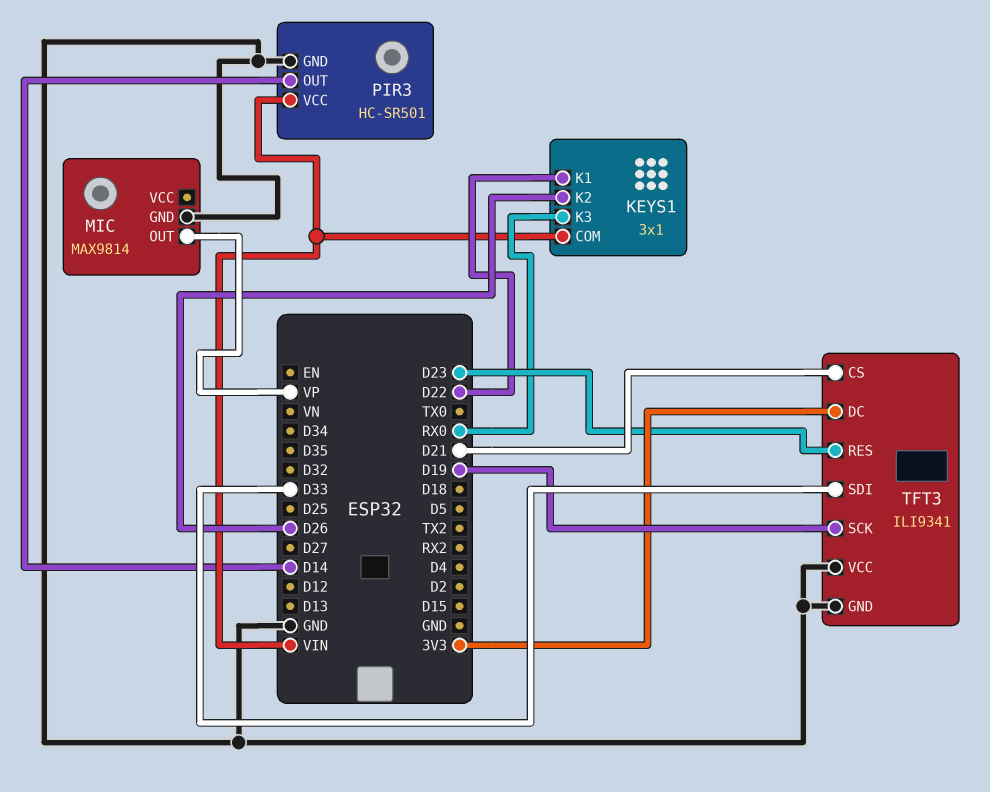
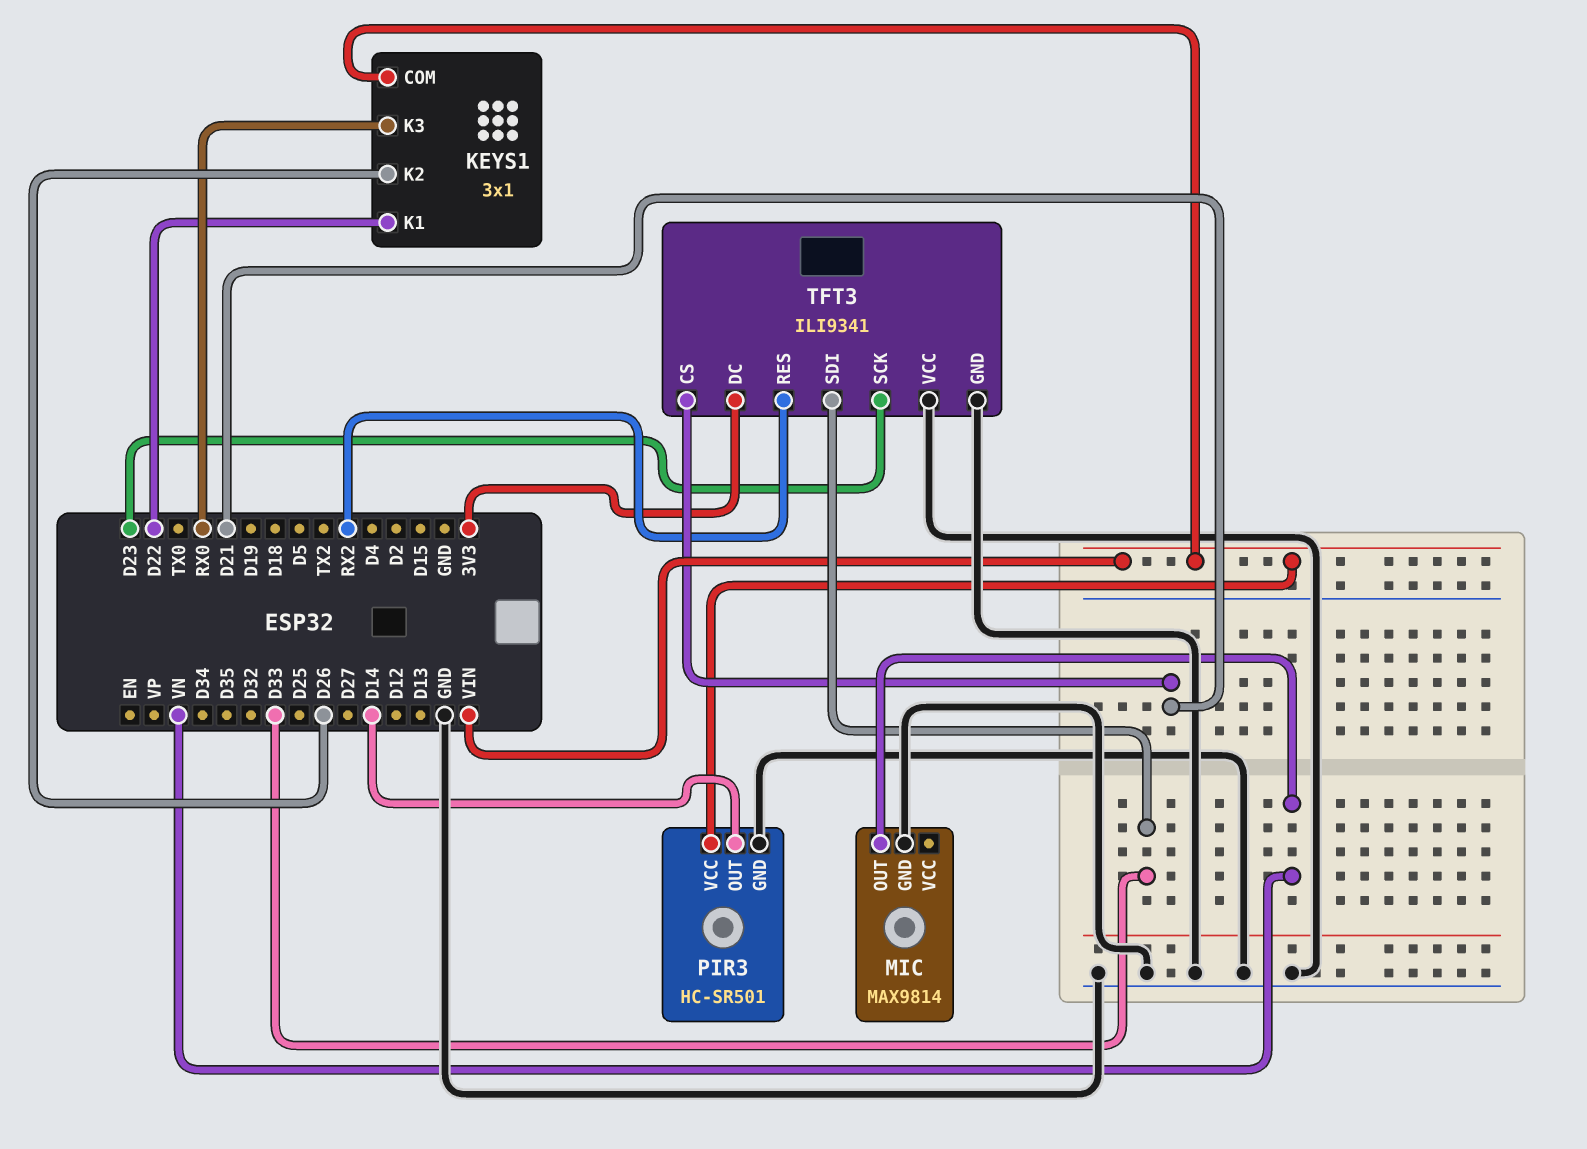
MIC pin OUT: VP -> VN
TFT3 pin RES: D23 -> RX2
TFT3 pin SCK: D19 -> D23

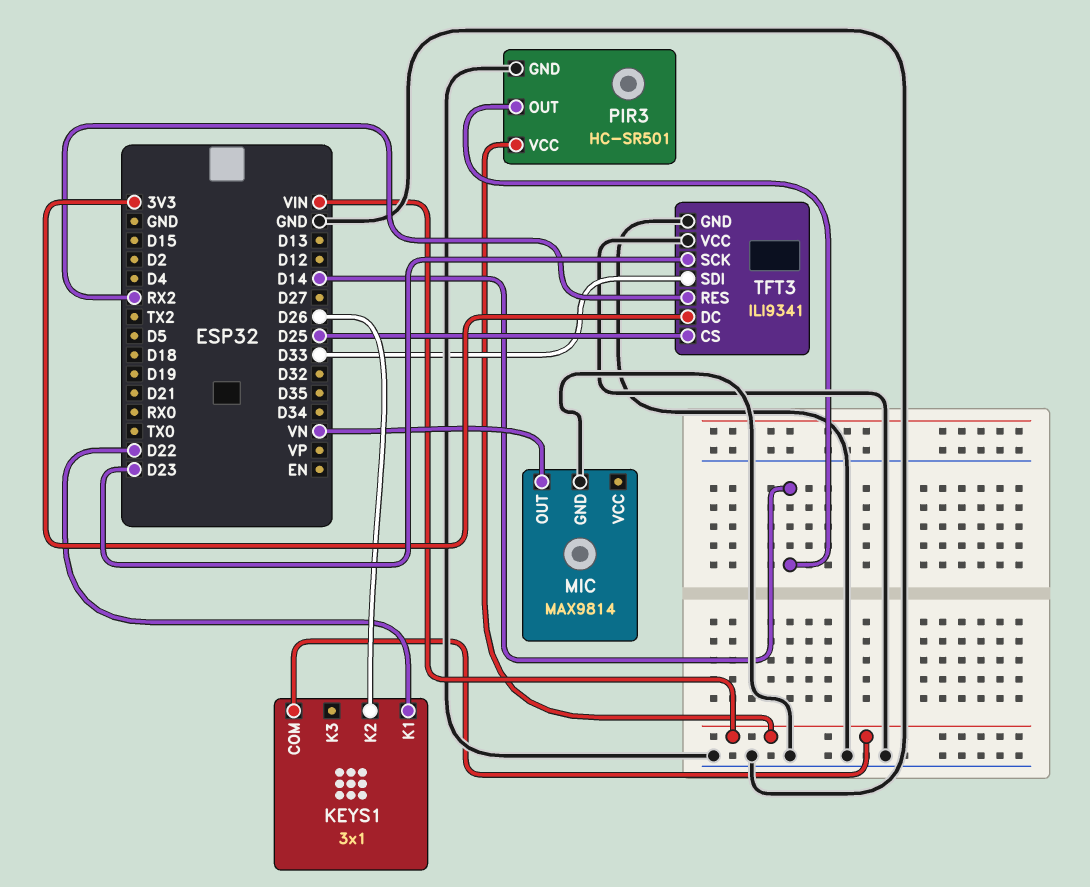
KEYS1 pin K3: RX0 -> none
TFT3 pin CS: D21 -> D25

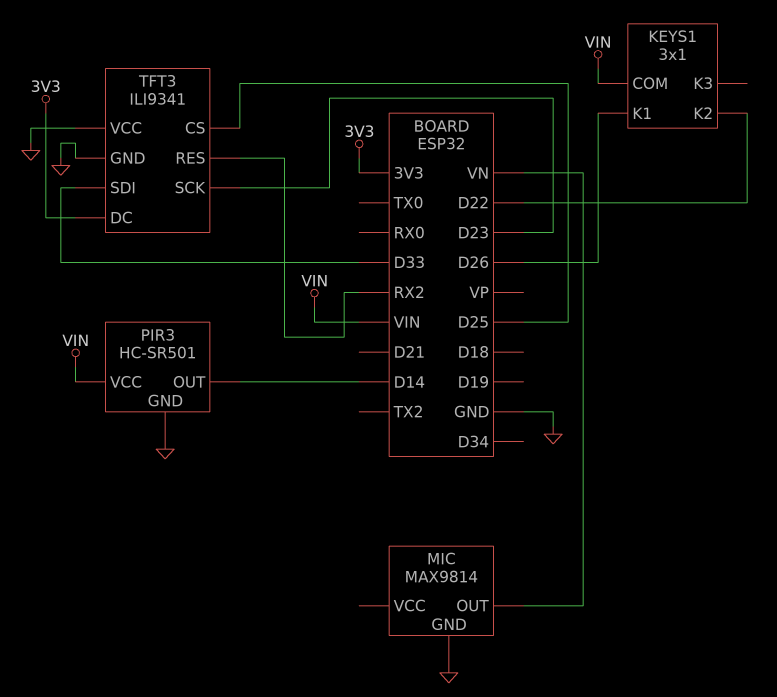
KEYS1 pin K1: D22 -> D26
KEYS1 pin K2: D26 -> D22

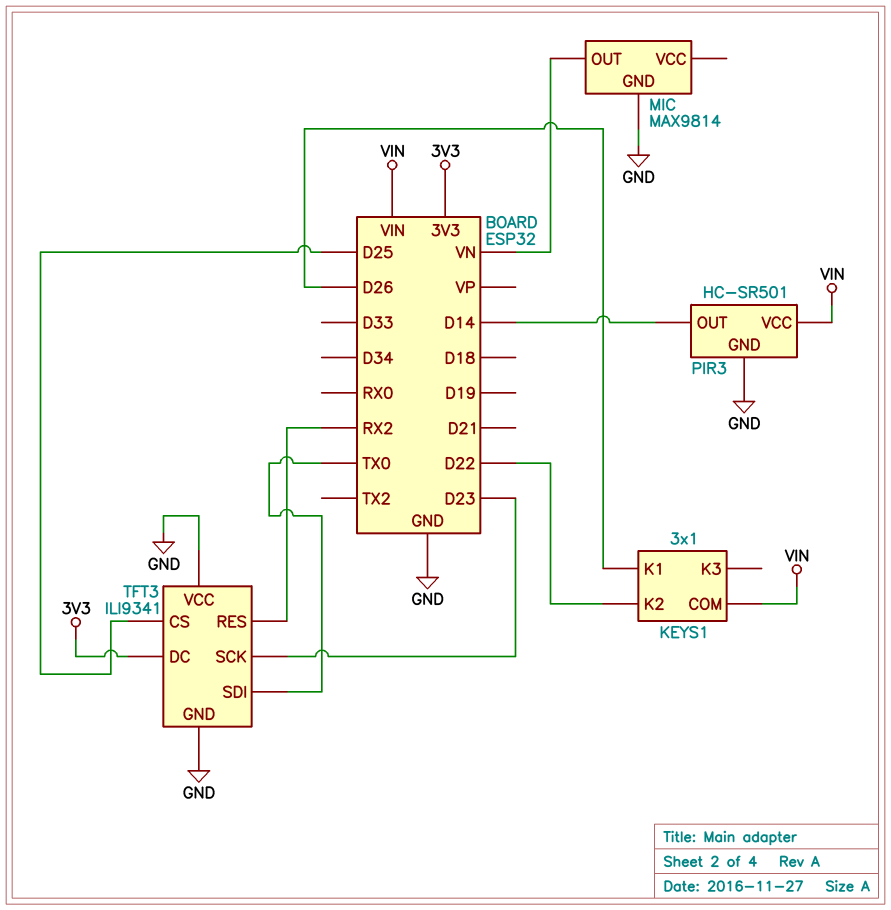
TFT3 pin SDI: D33 -> TX0

